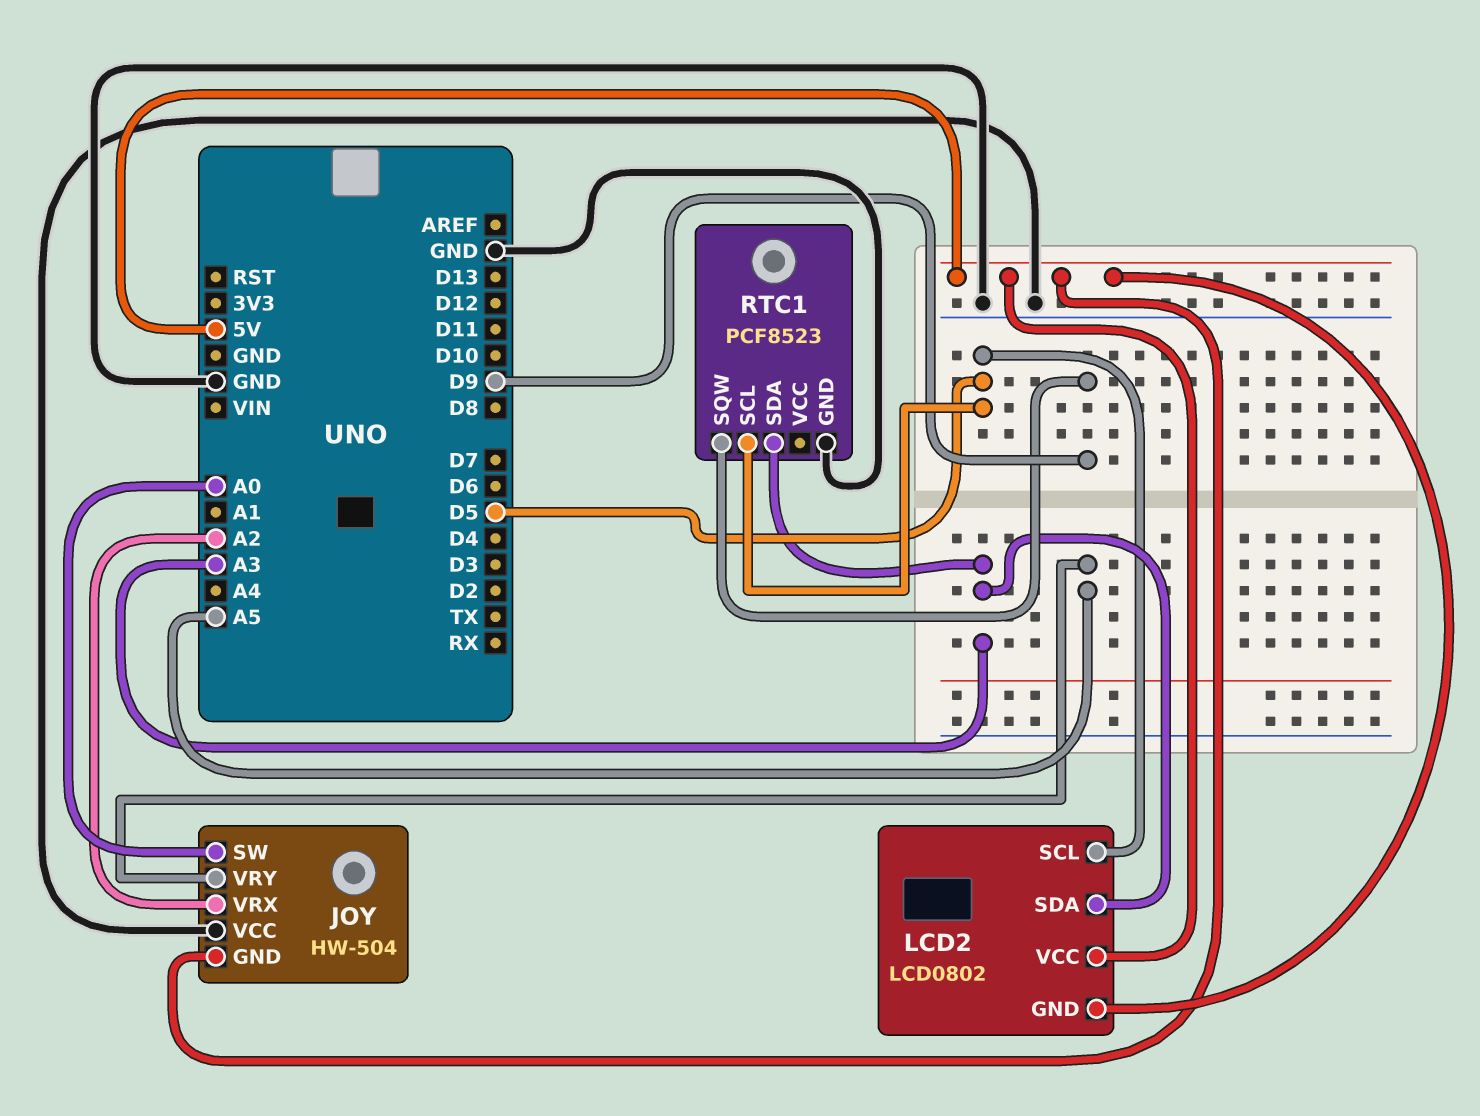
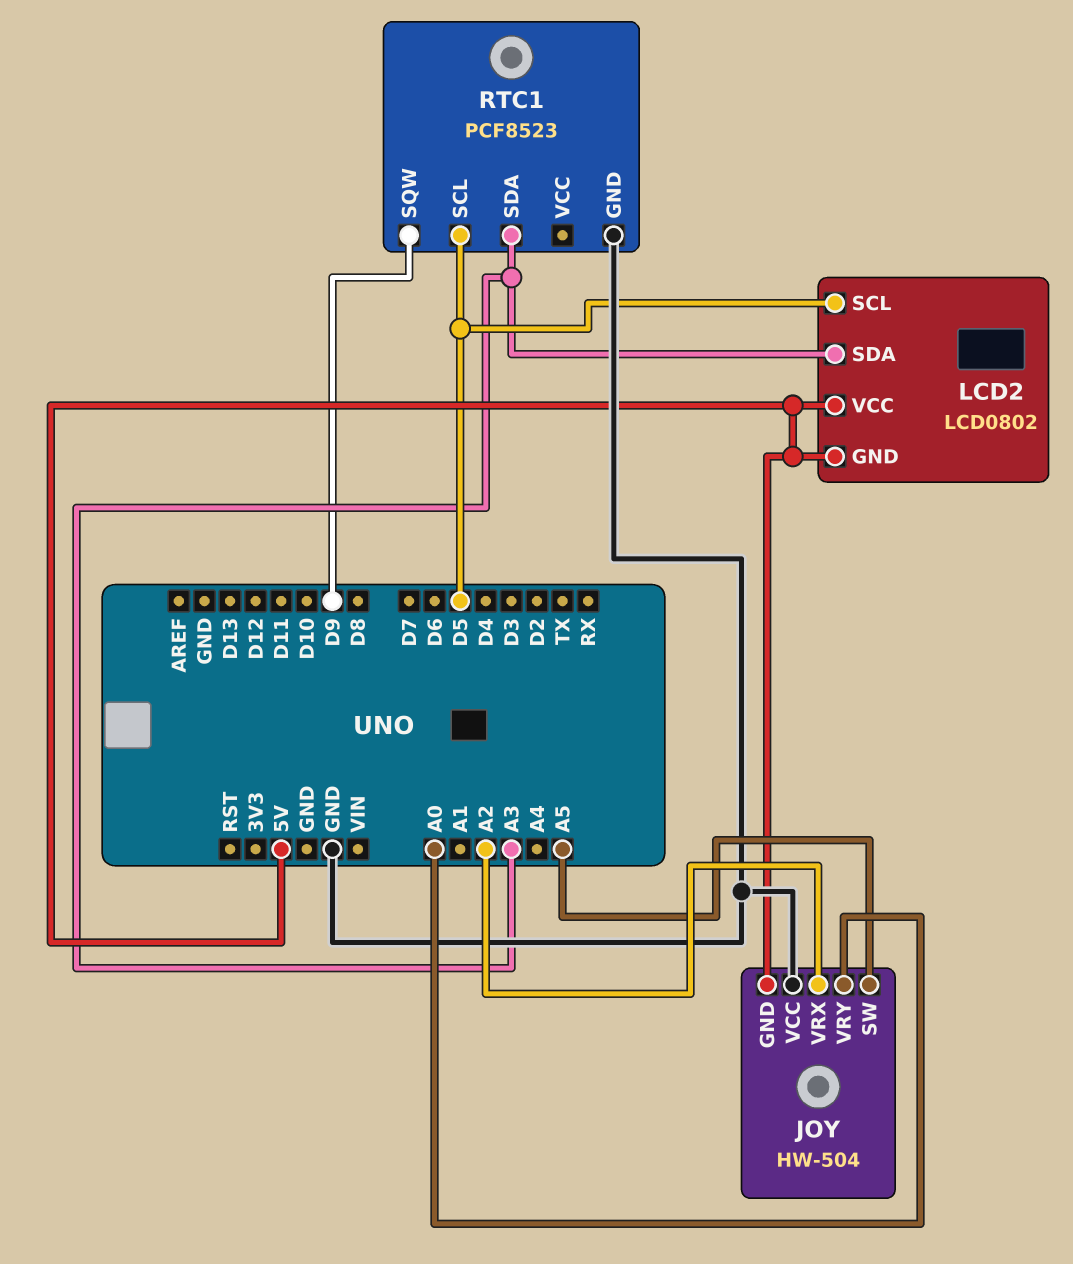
JOY pin SW: A0 -> A5
JOY pin VRY: A5 -> A0

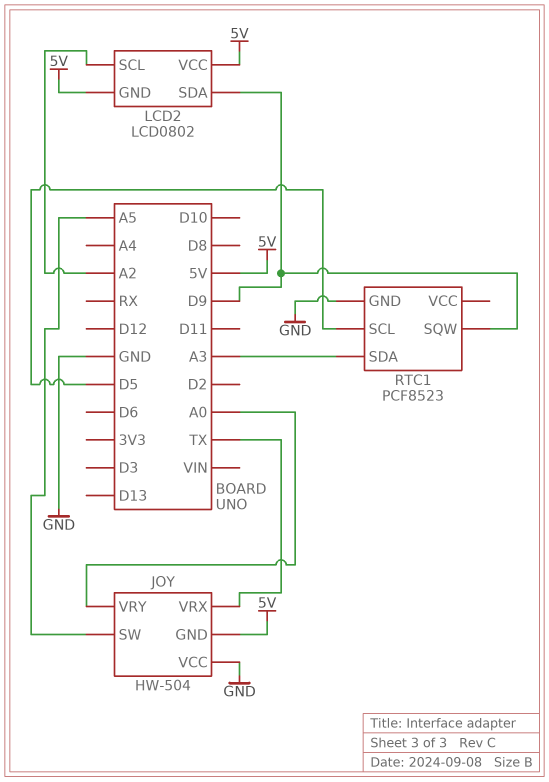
JOY pin VRX: A2 -> TX
LCD2 pin SCL: D5 -> A2
LCD2 pin SDA: A3 -> D9

